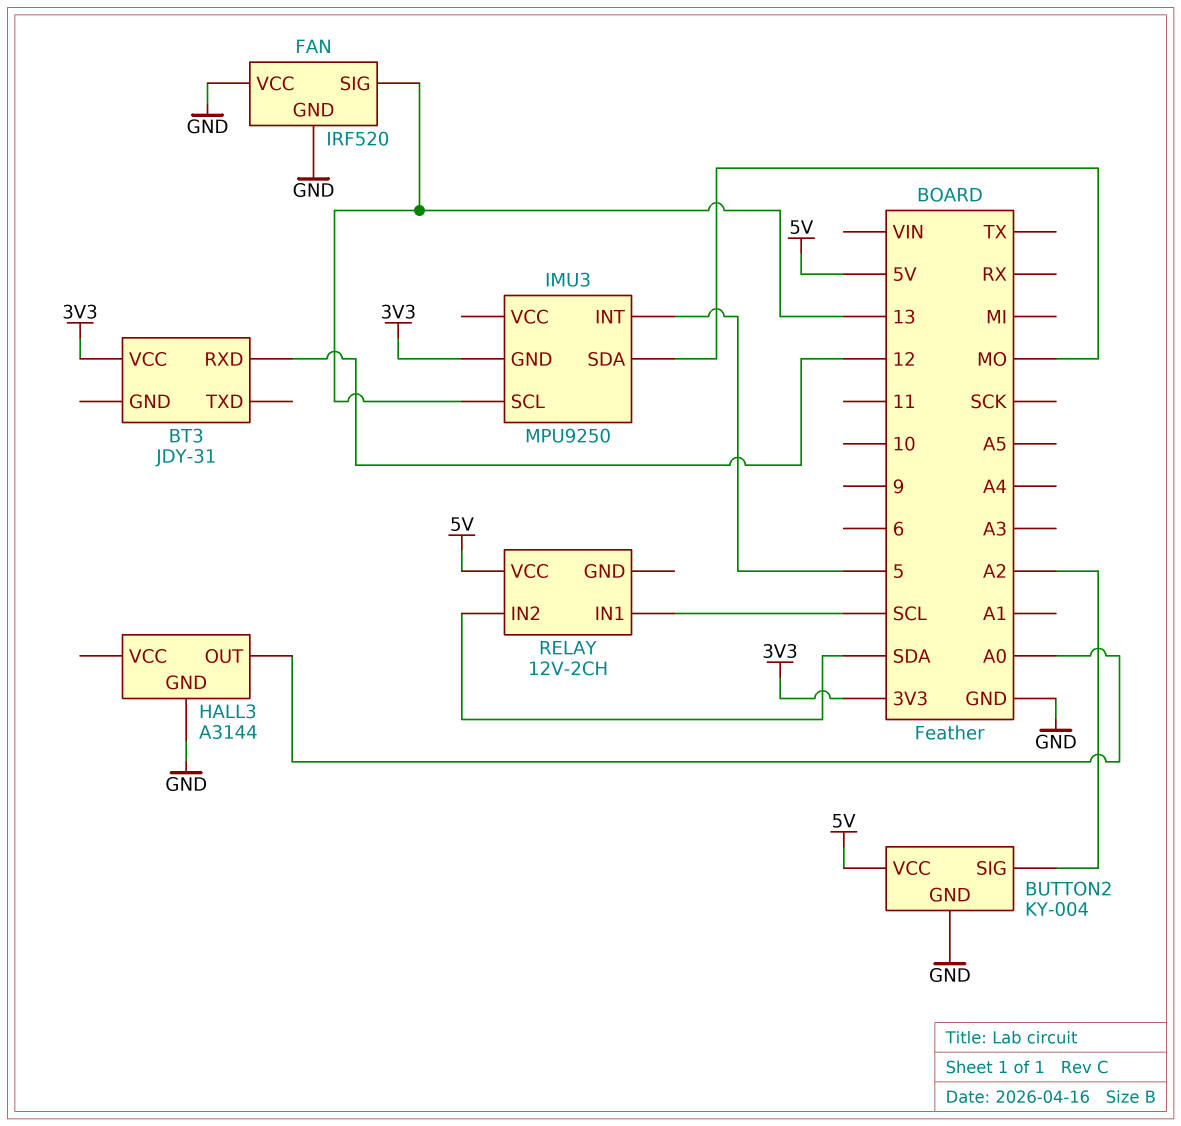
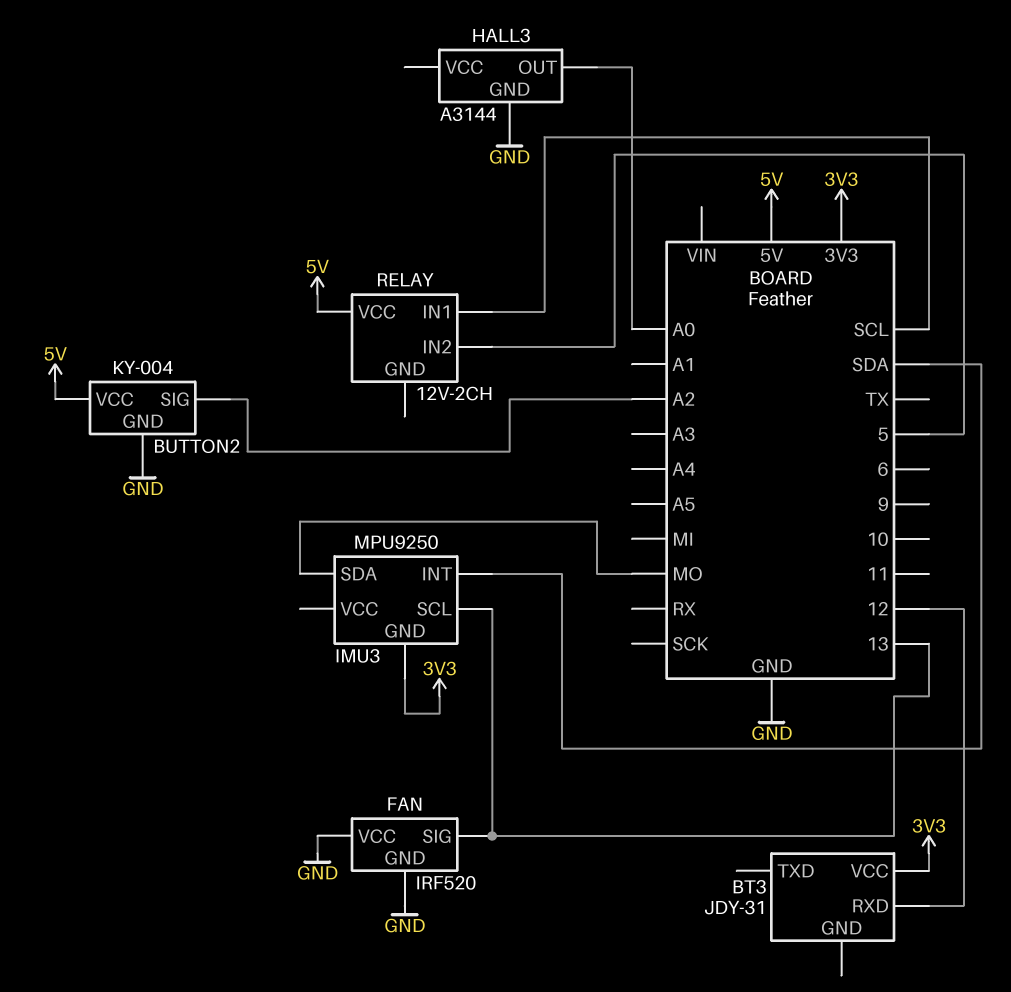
IMU3 pin INT: 5 -> SDA
RELAY pin IN2: SDA -> 5

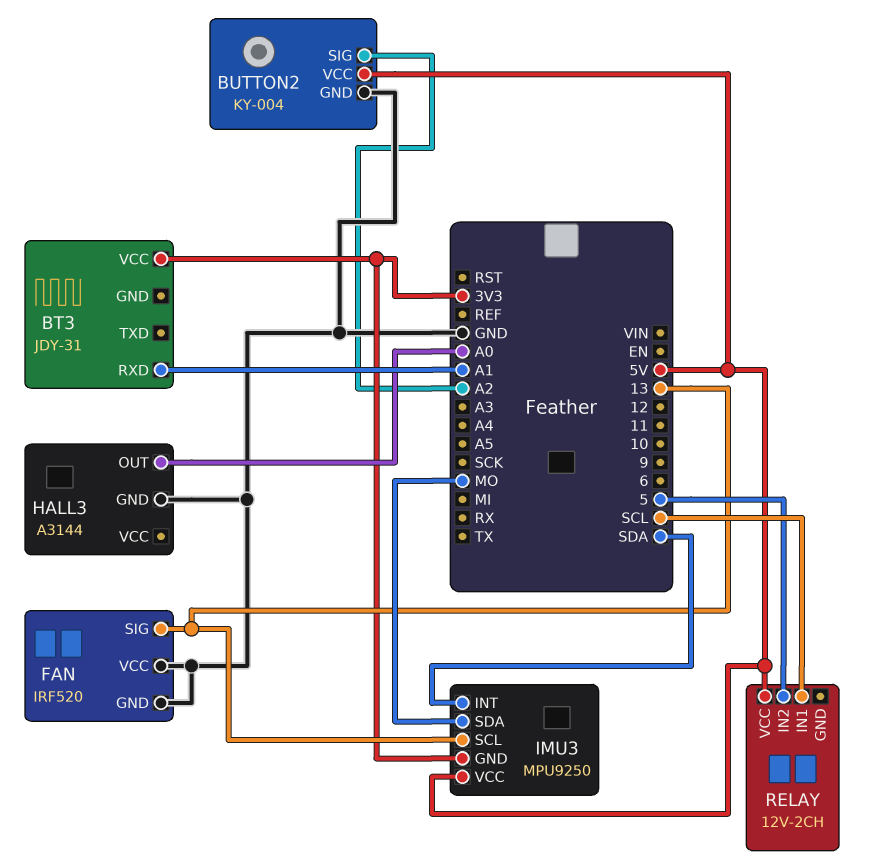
BT3 pin RXD: 12 -> A1
IMU3 pin VCC: none -> 5V

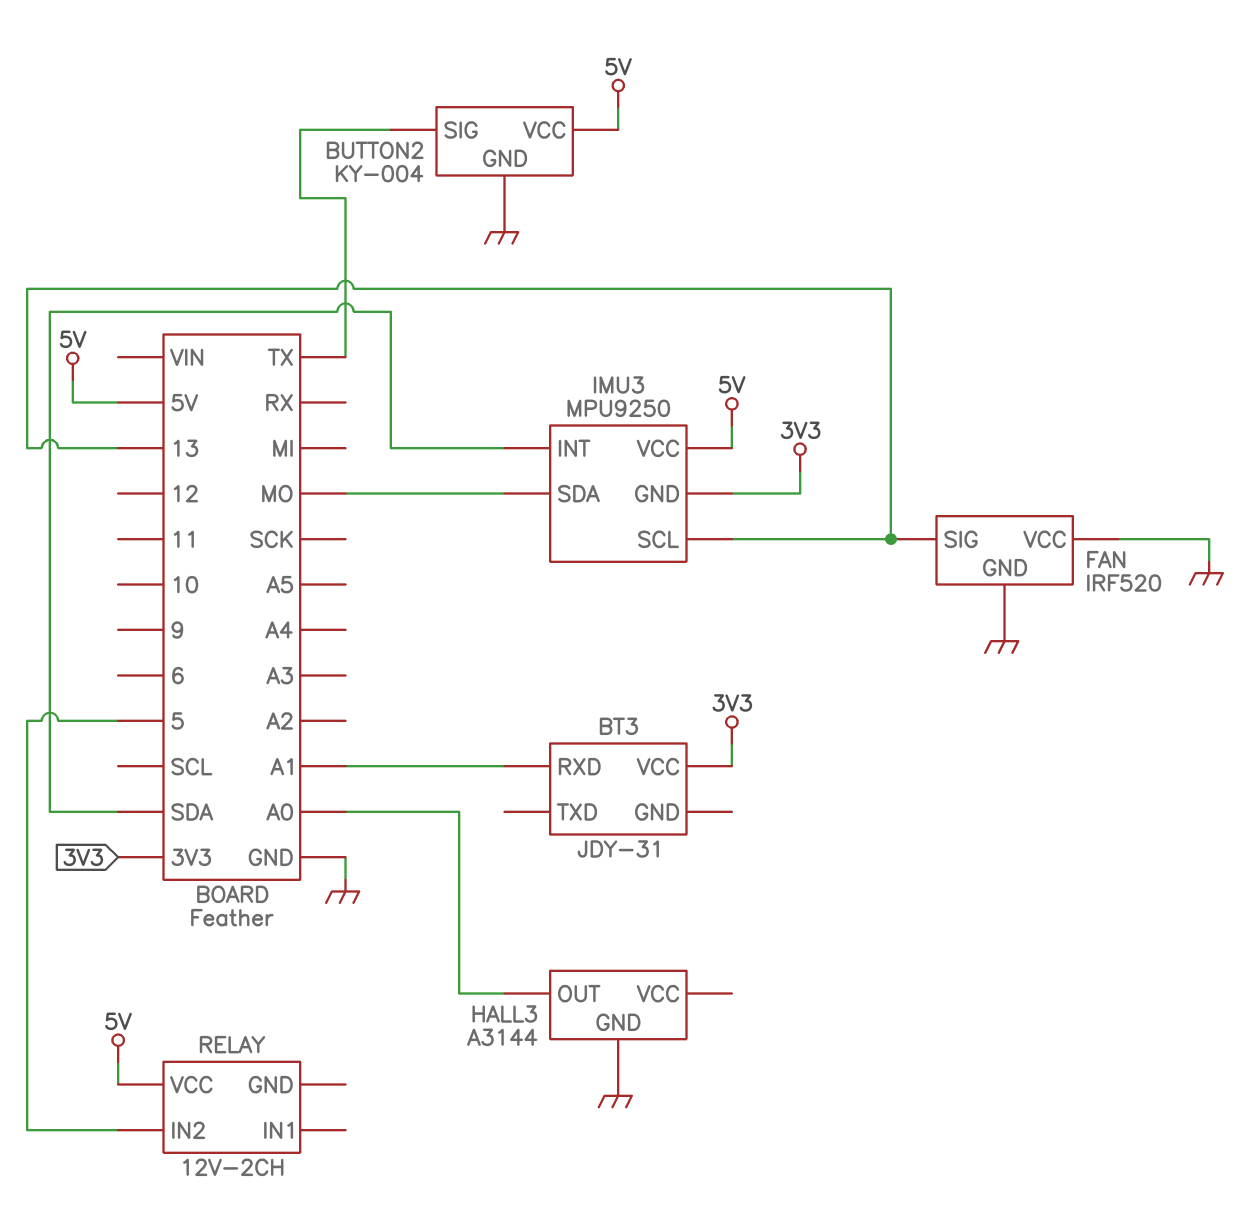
BUTTON2 pin SIG: A2 -> TX
RELAY pin IN1: SCL -> none

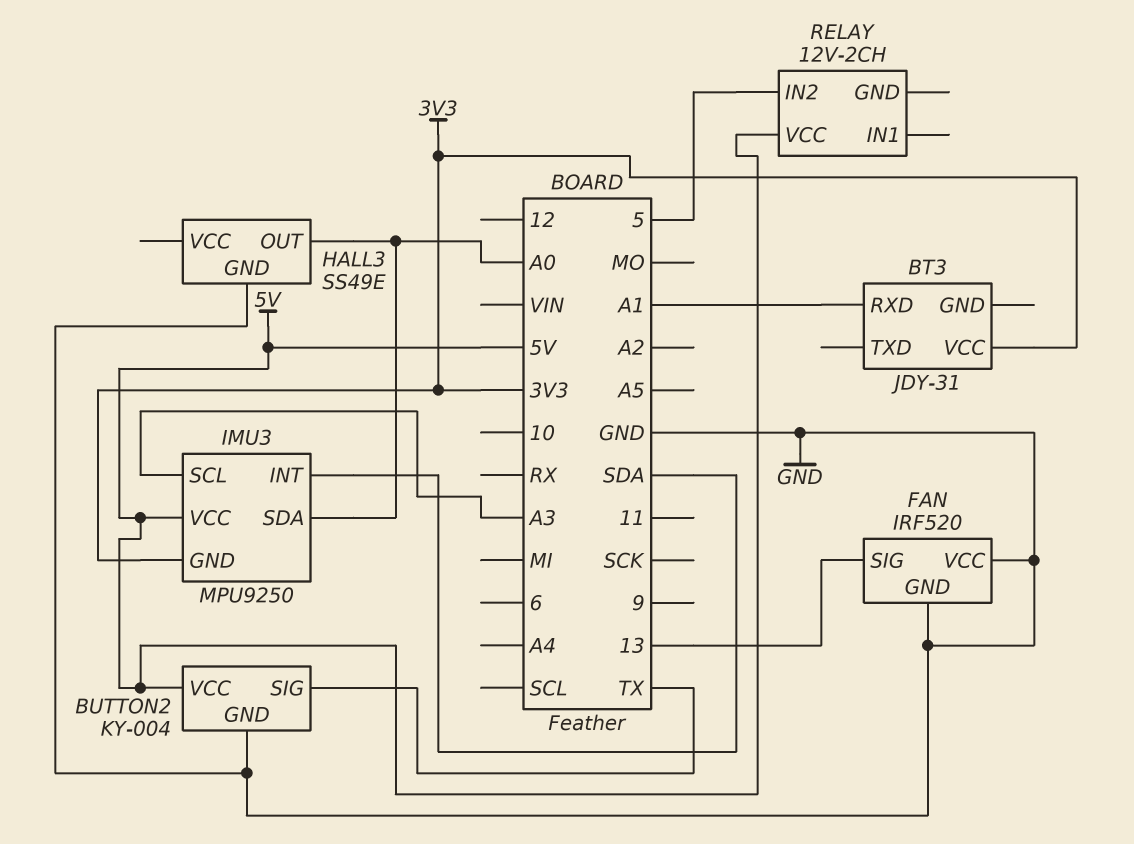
HALL3: A3144 -> SS49E
IMU3 pin SCL: 13 -> A3
IMU3 pin SDA: MO -> A0

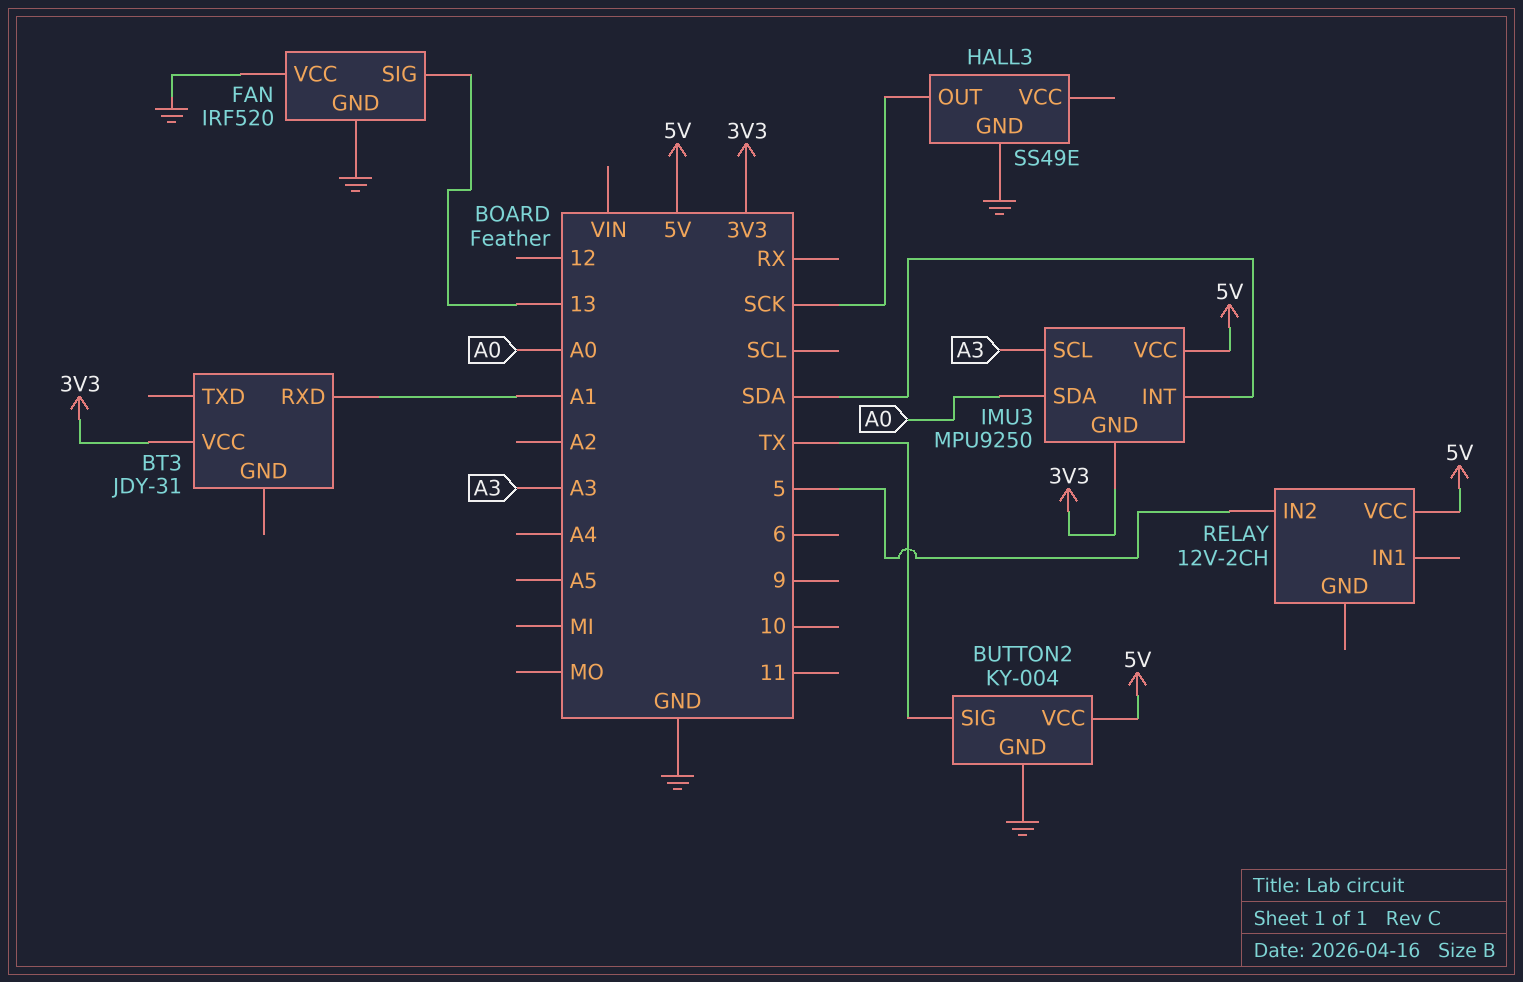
HALL3 pin OUT: A0 -> SCK

